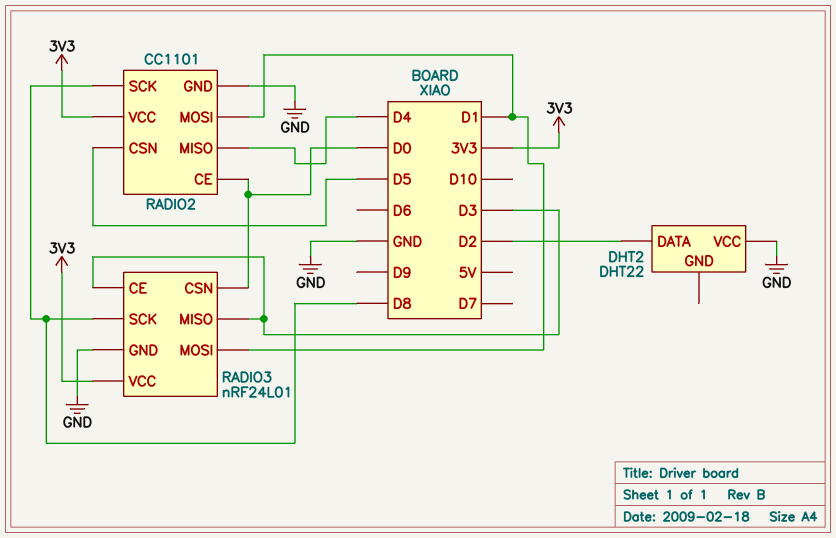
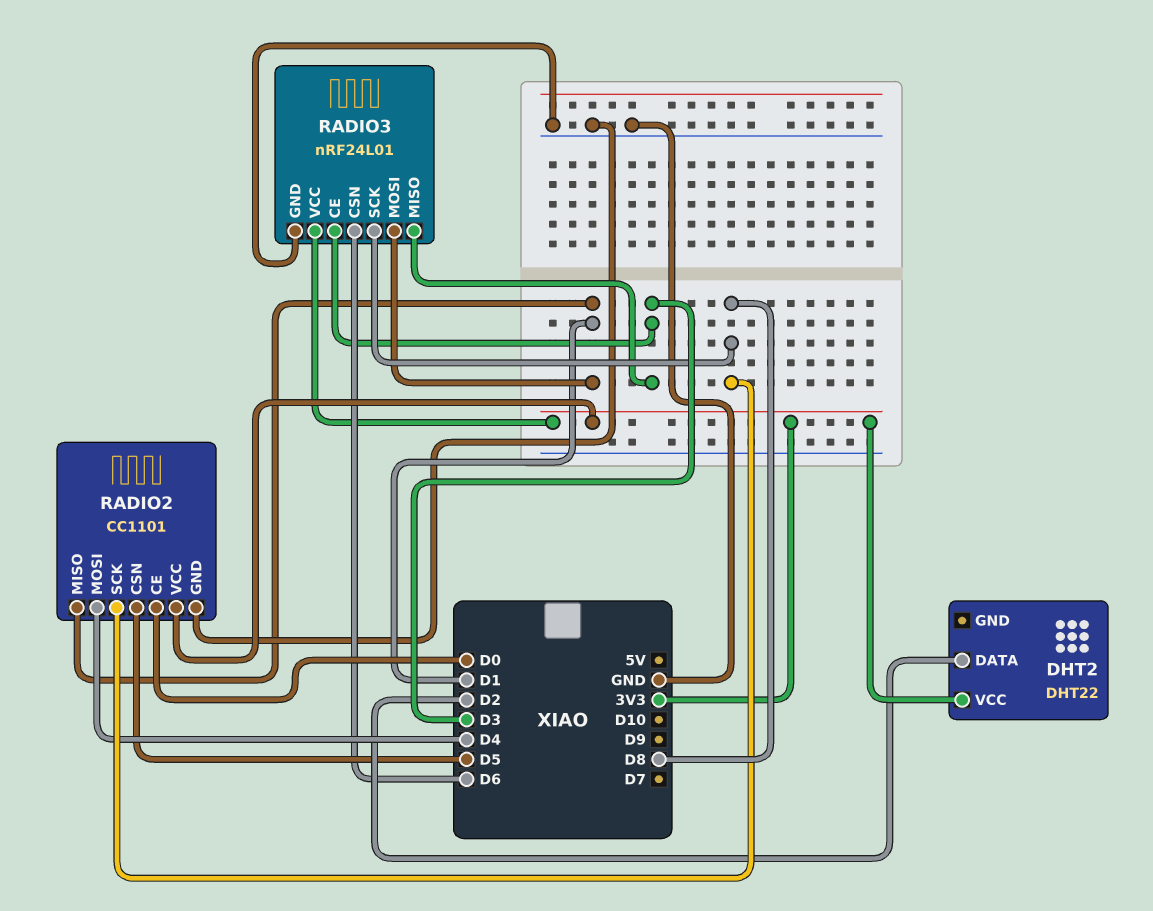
DHT2 pin VCC: GND -> 3V3
RADIO2 pin MISO: D4 -> D1
RADIO2 pin MOSI: D1 -> D4
RADIO3 pin CSN: D0 -> D6

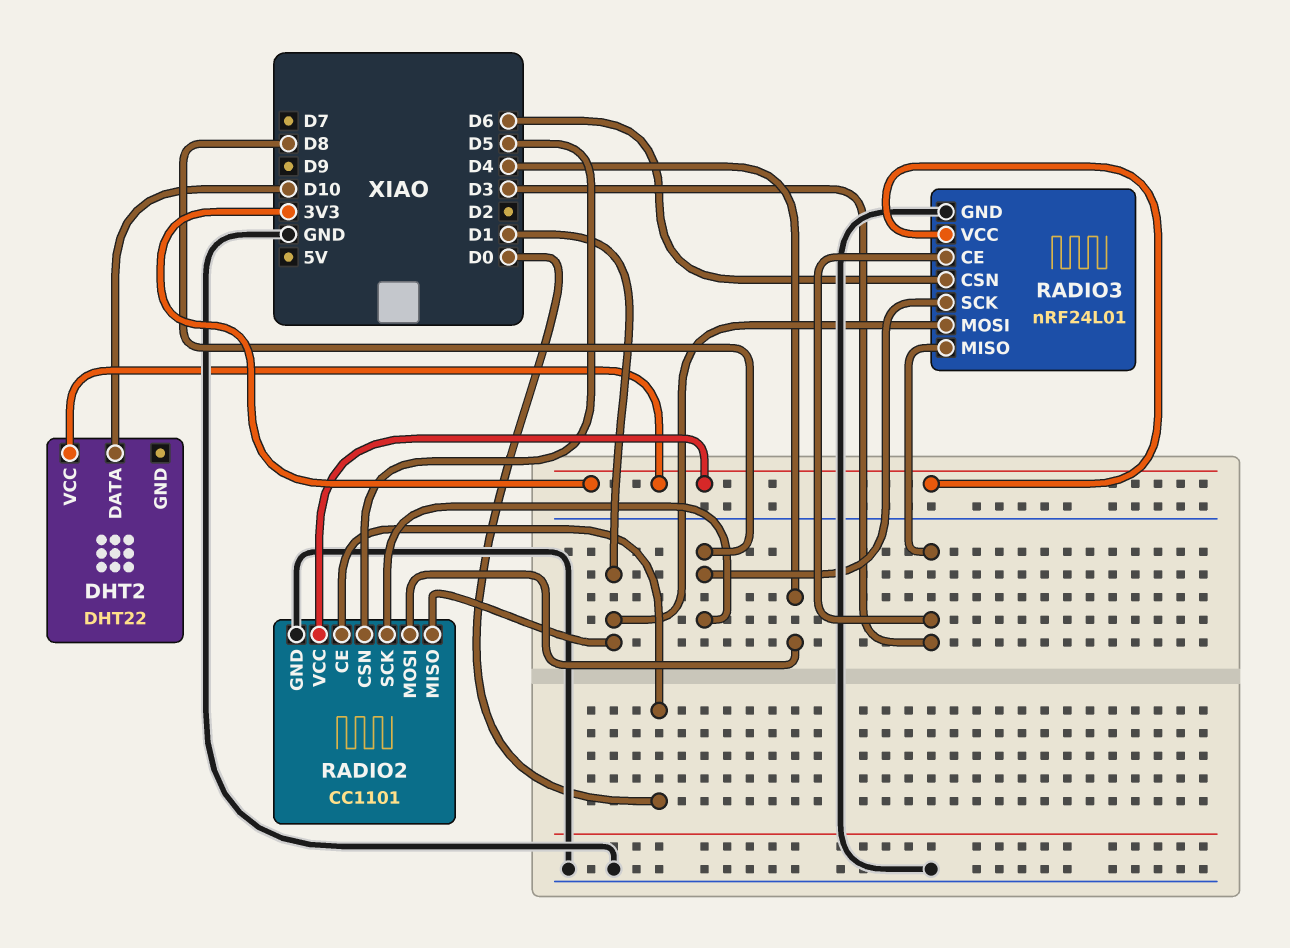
DHT2 pin DATA: D2 -> D10

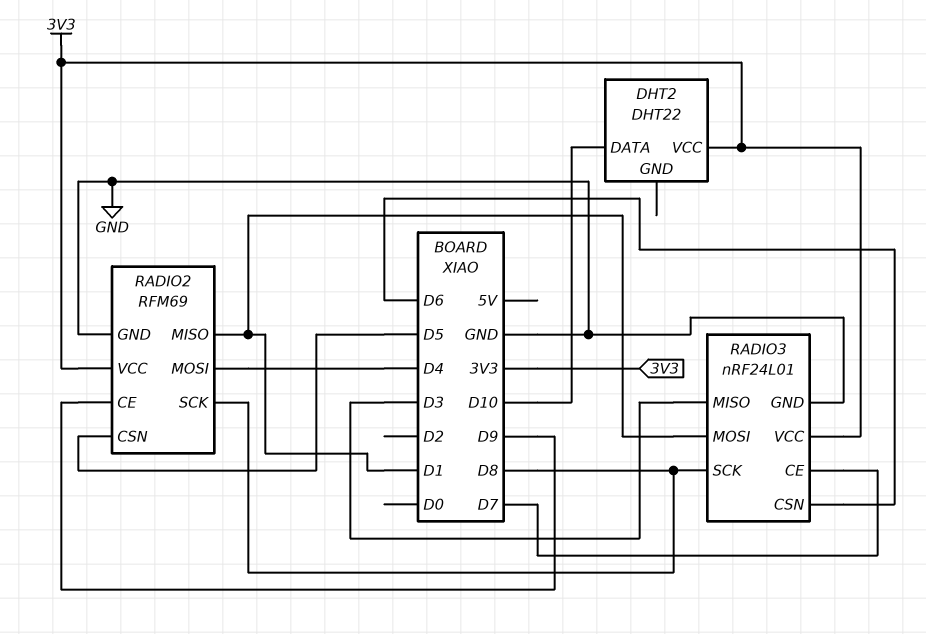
RADIO2: CC1101 -> RFM69
RADIO2 pin CE: D0 -> D9
RADIO3 pin CE: D3 -> D7

